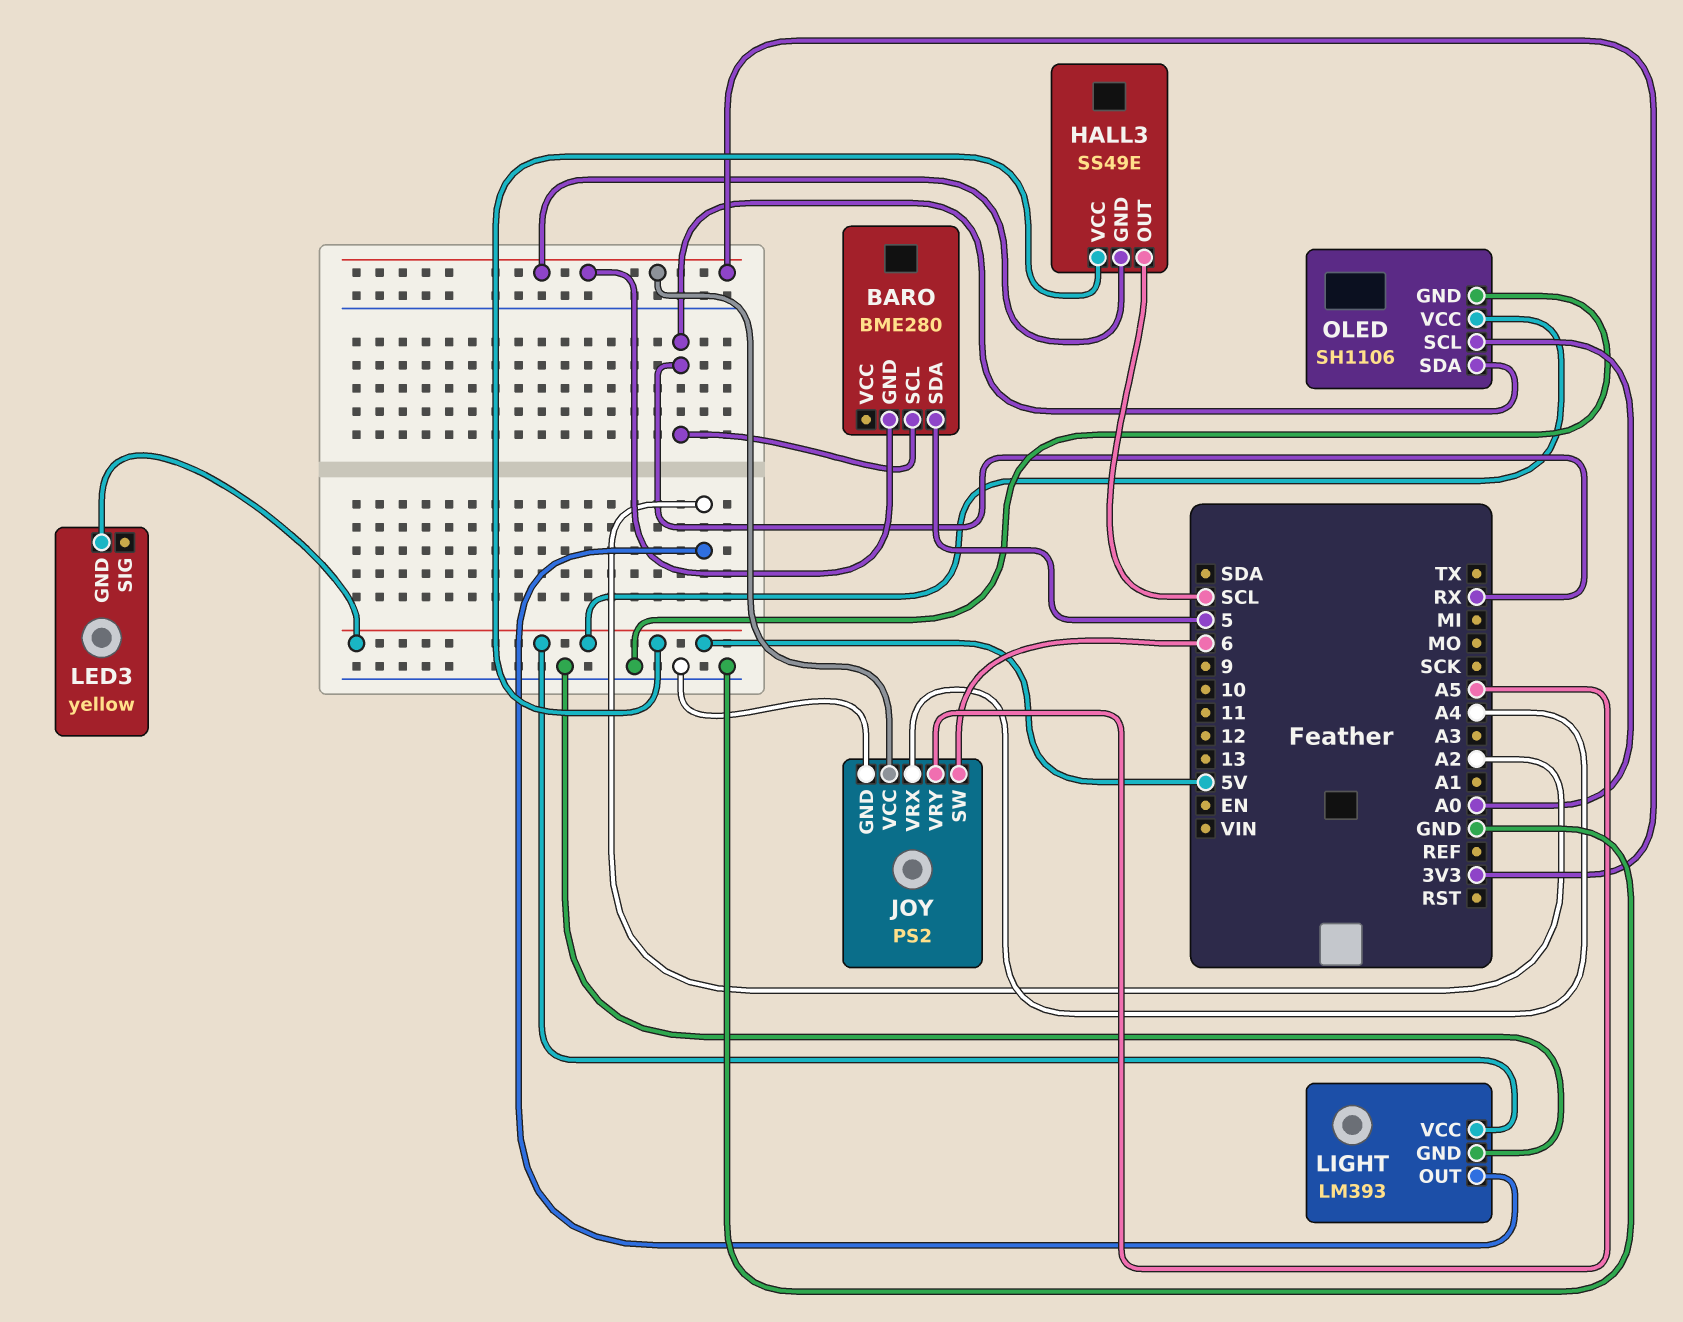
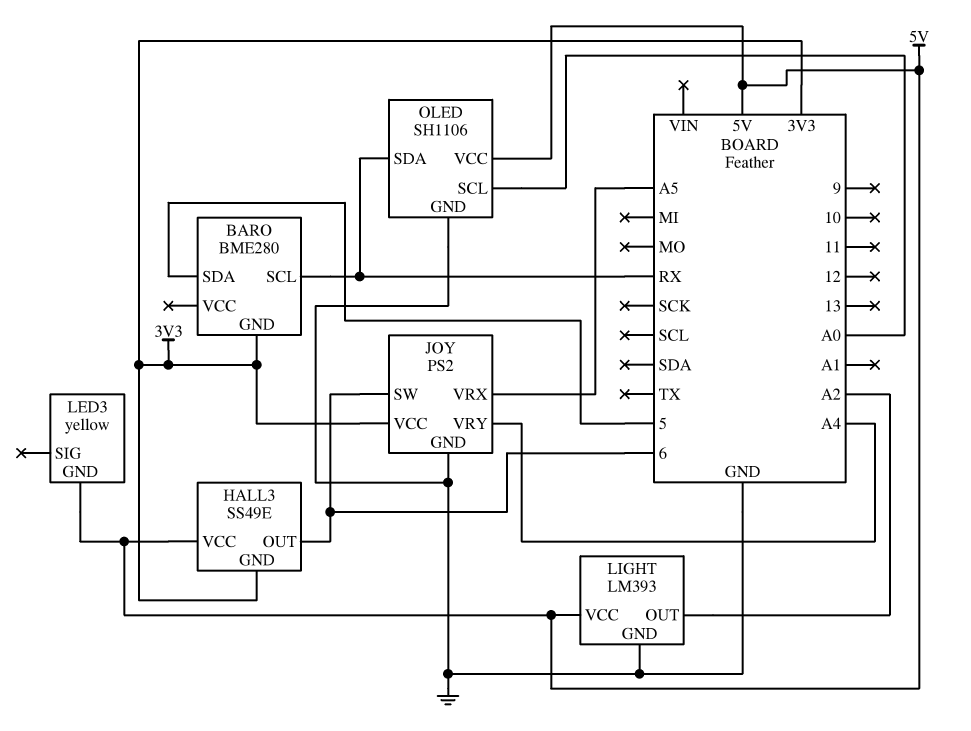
HALL3 pin OUT: SCL -> 6
JOY pin VRX: A4 -> A5
JOY pin VRY: A5 -> A4

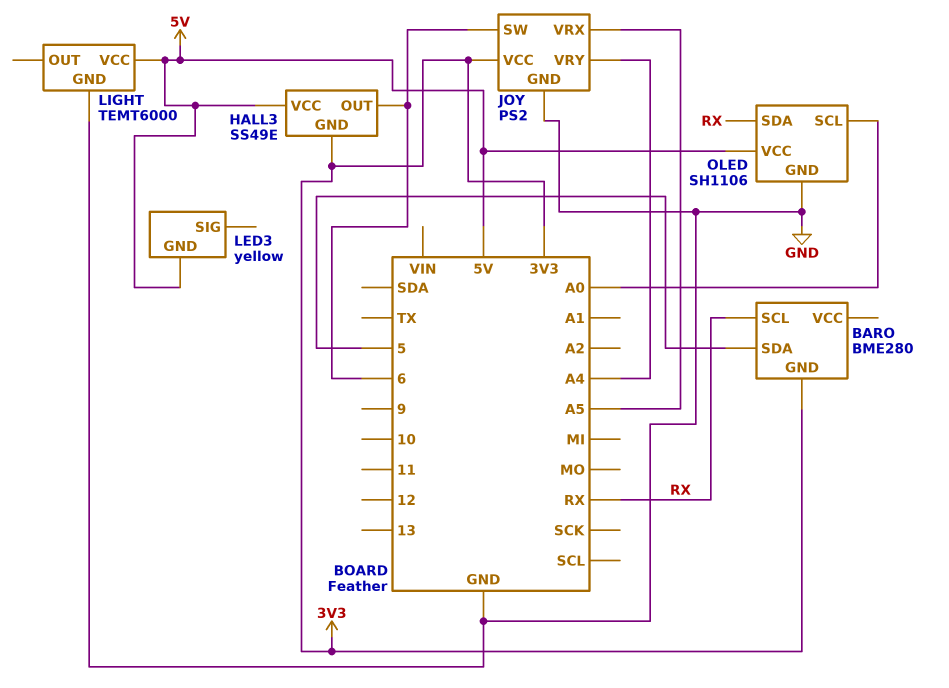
LIGHT: LM393 -> TEMT6000
LIGHT pin OUT: A2 -> none

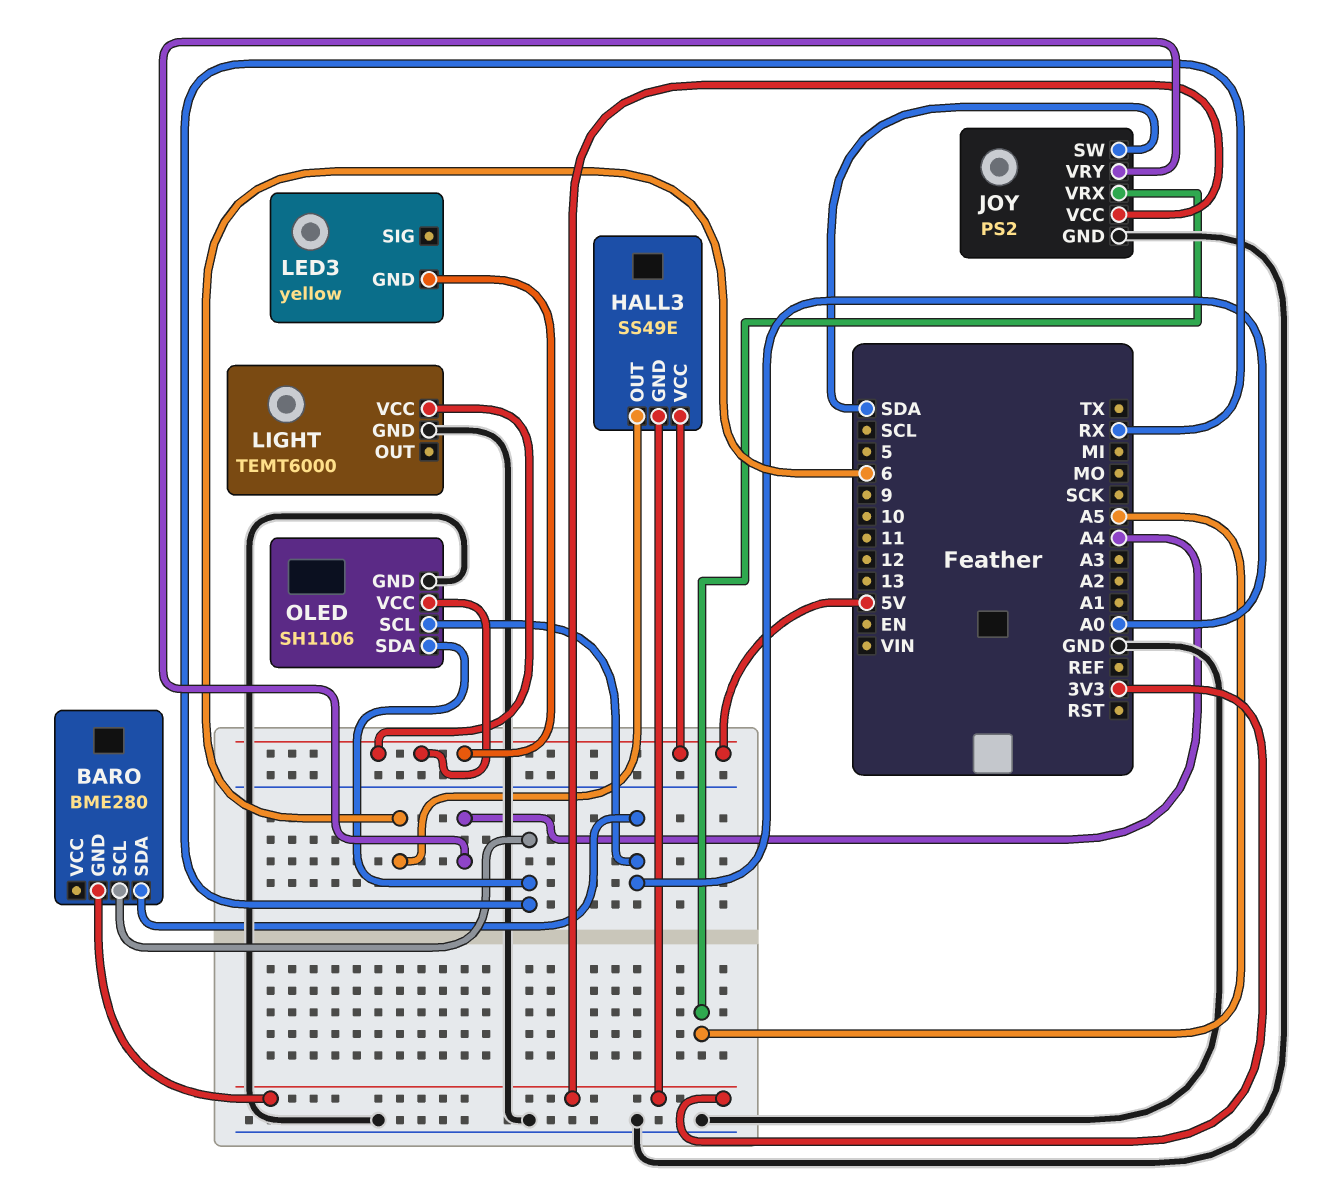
BARO pin SDA: 5 -> A0
JOY pin SW: 6 -> SDA

